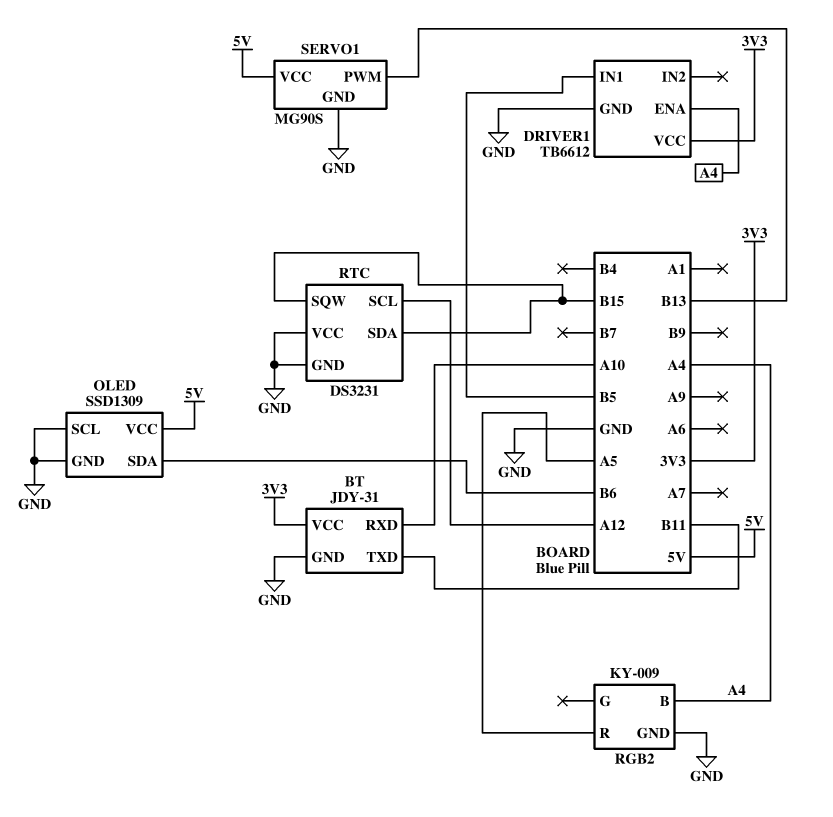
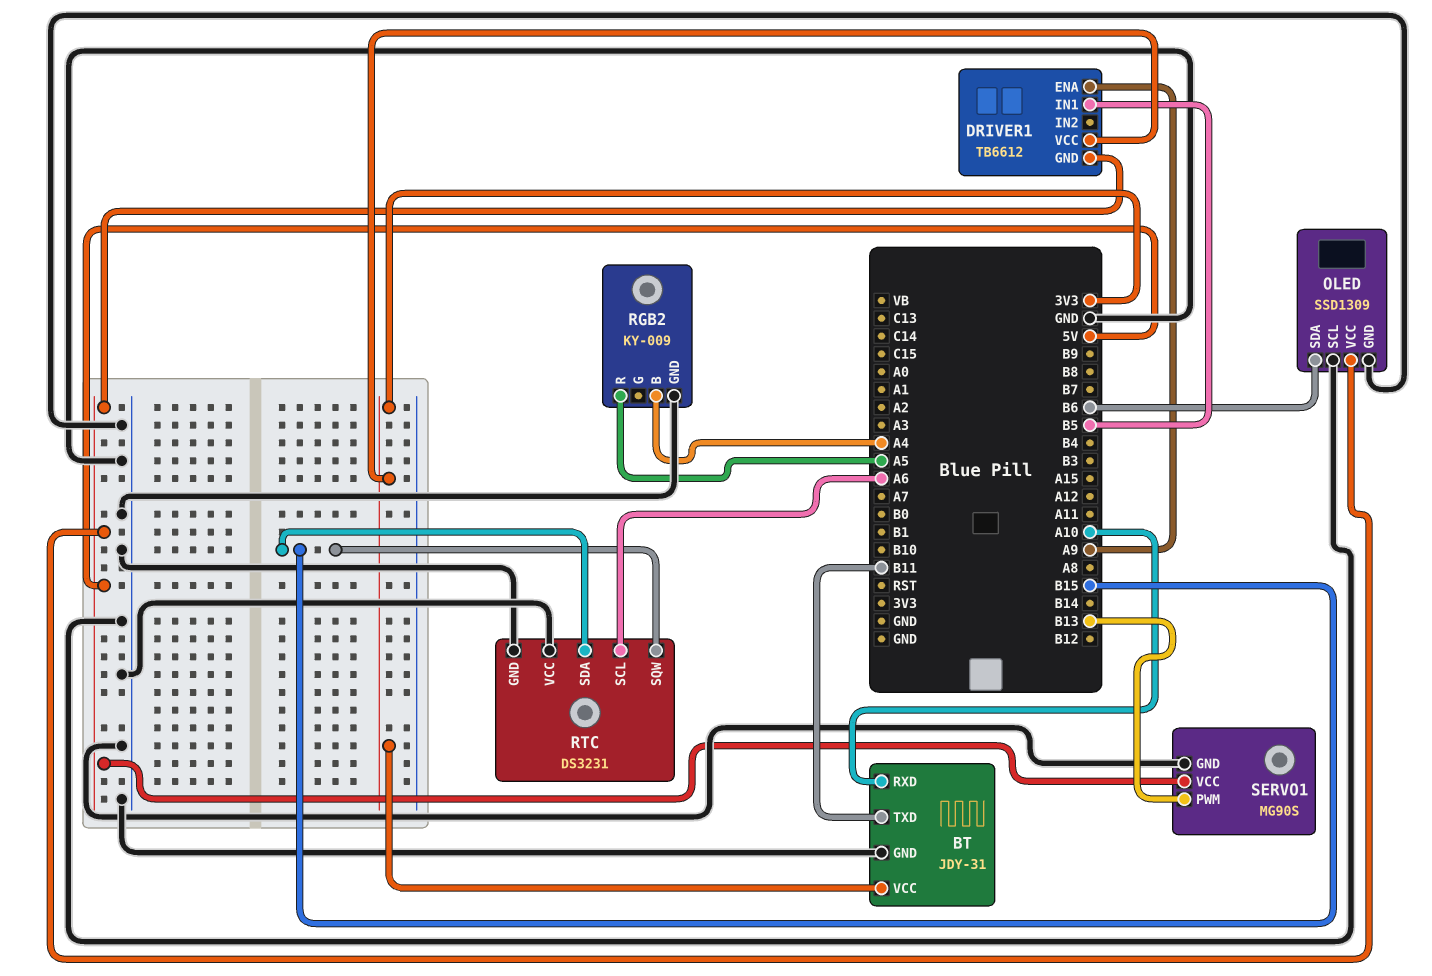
DRIVER1 pin ENA: A4 -> A9
DRIVER1 pin GND: GND -> 5V
RTC pin SCL: A12 -> A6

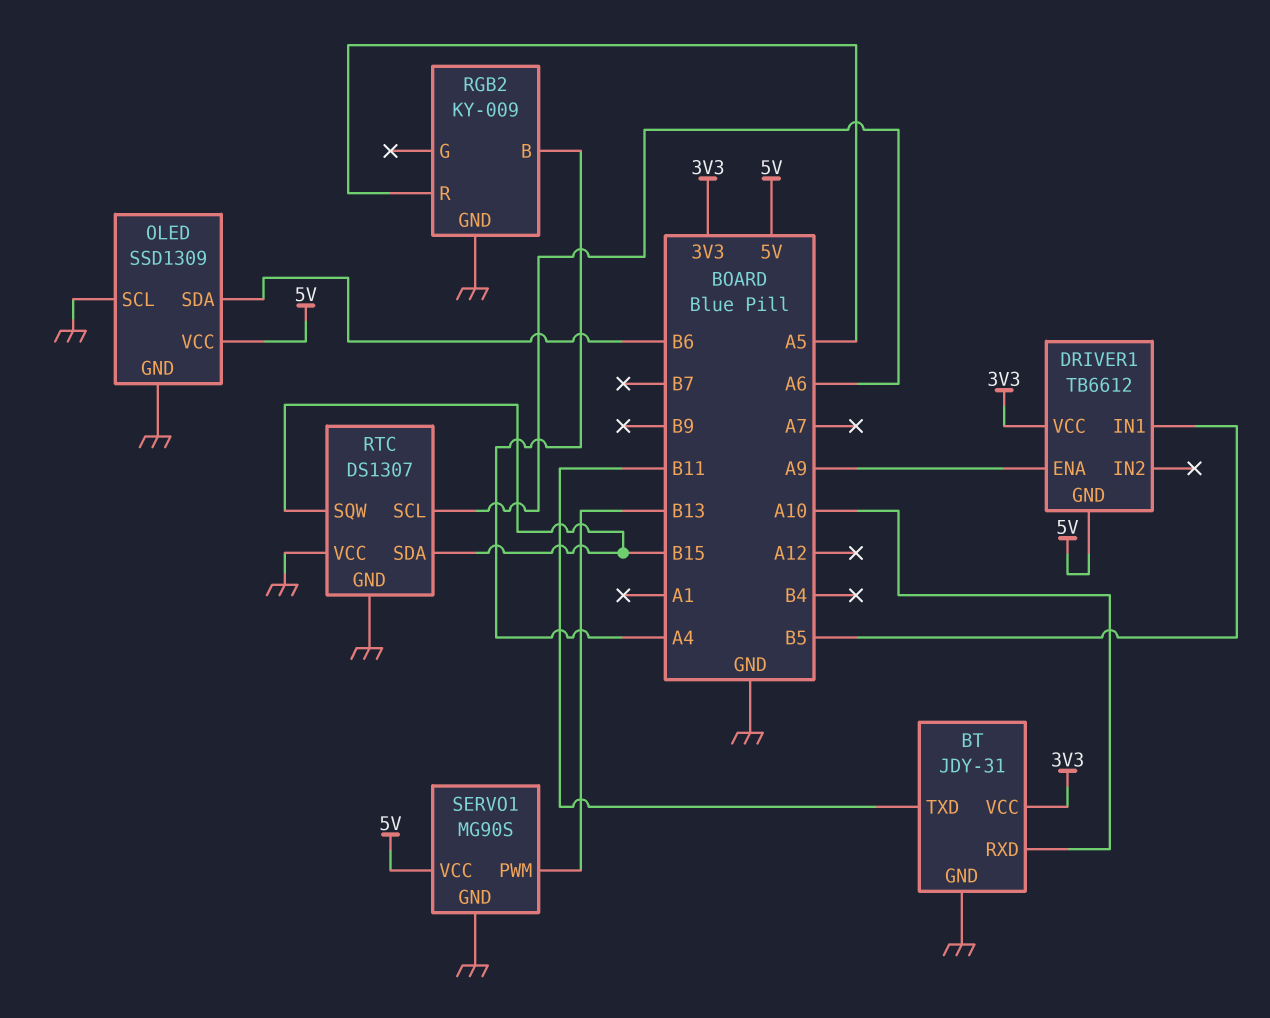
RTC: DS3231 -> DS1307

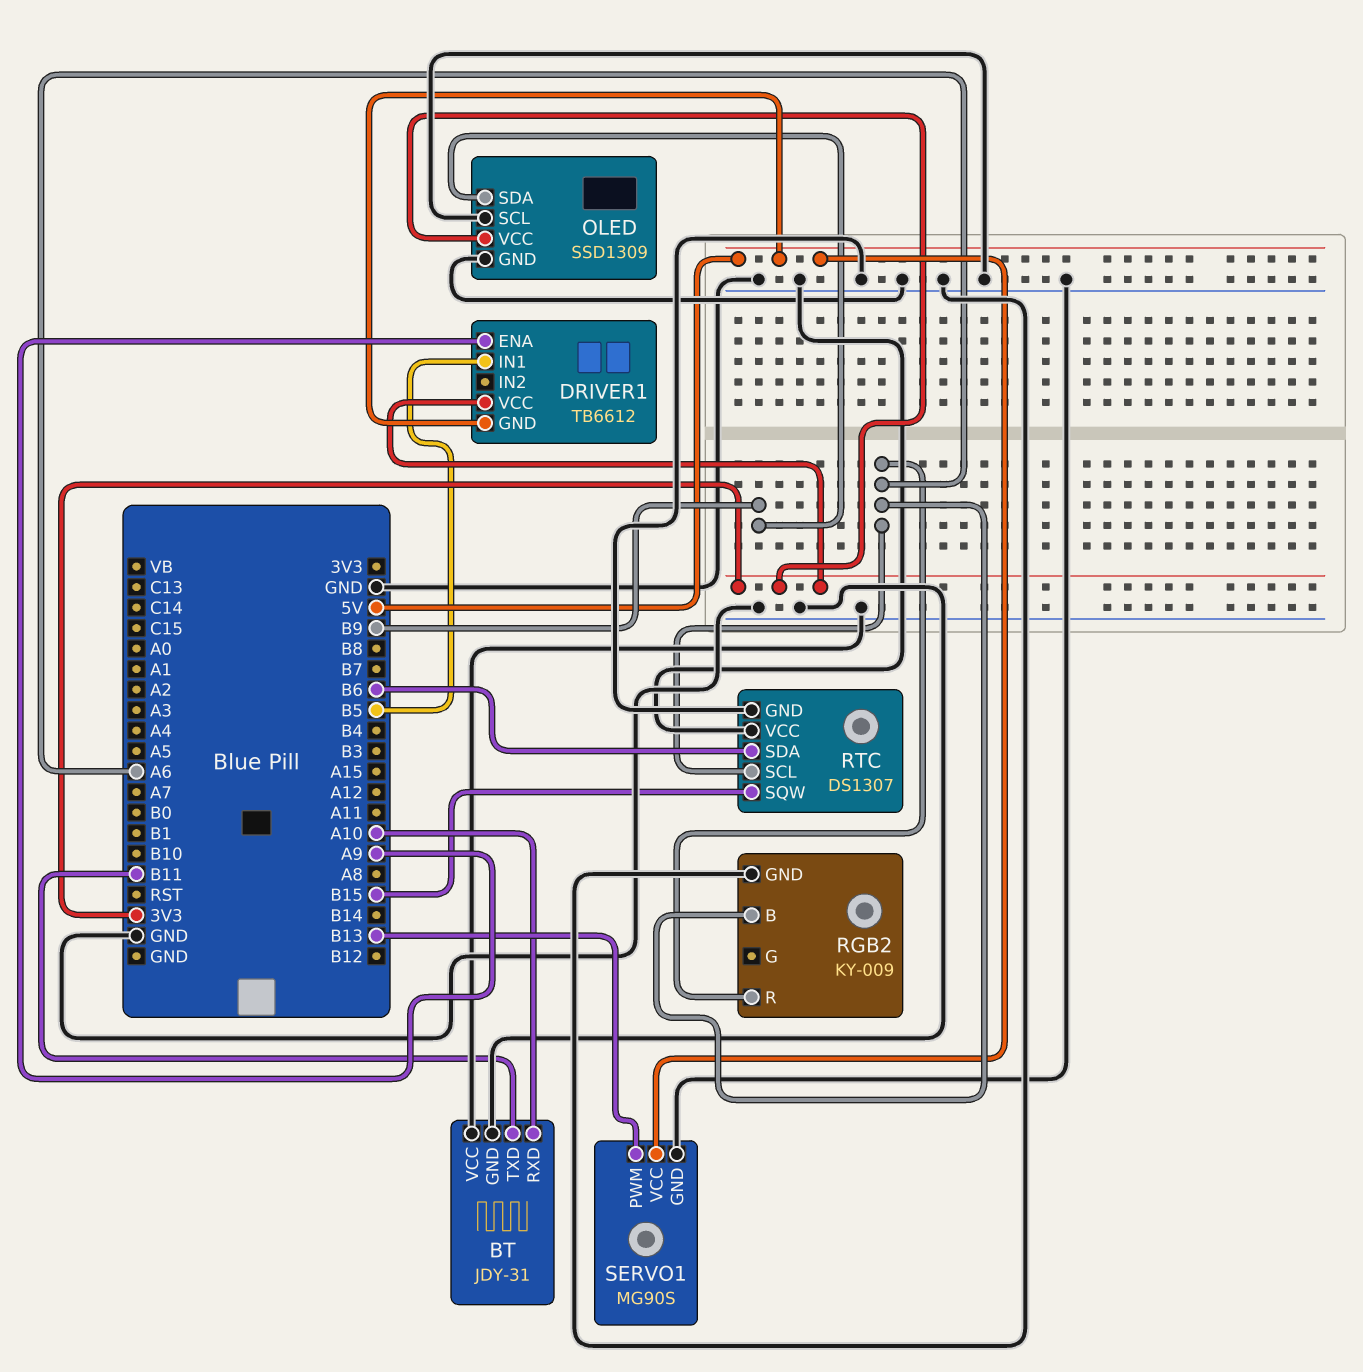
BT pin VCC: 3V3 -> GND
OLED pin SDA: B6 -> B9
OLED pin VCC: 5V -> 3V3
RGB2 pin B: A4 -> A6
RGB2 pin R: A5 -> A6
RTC pin SDA: B15 -> B6

